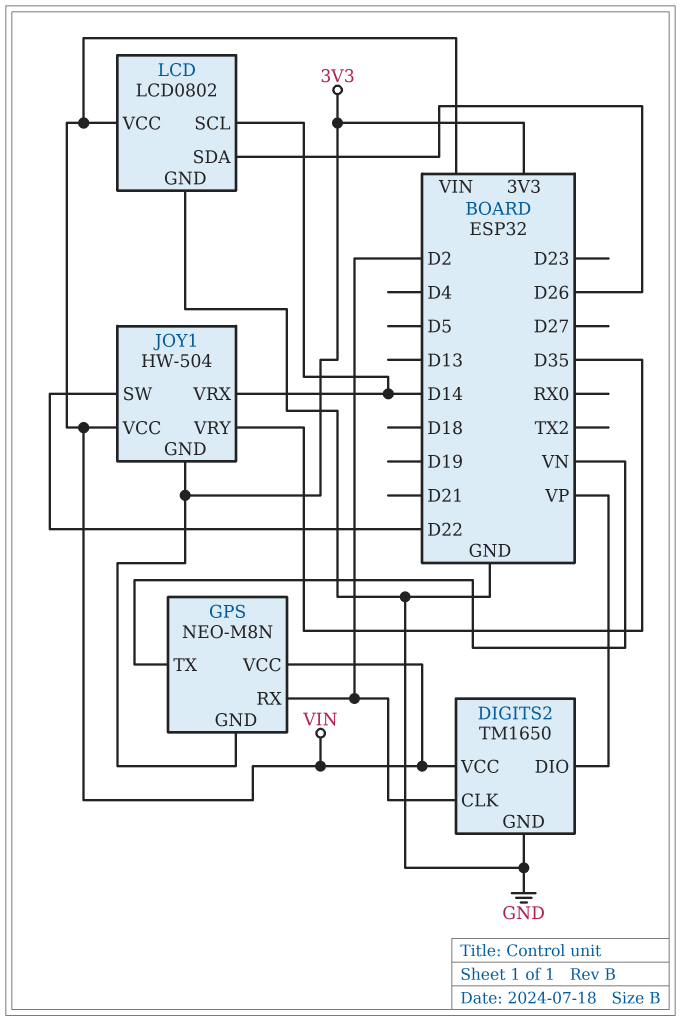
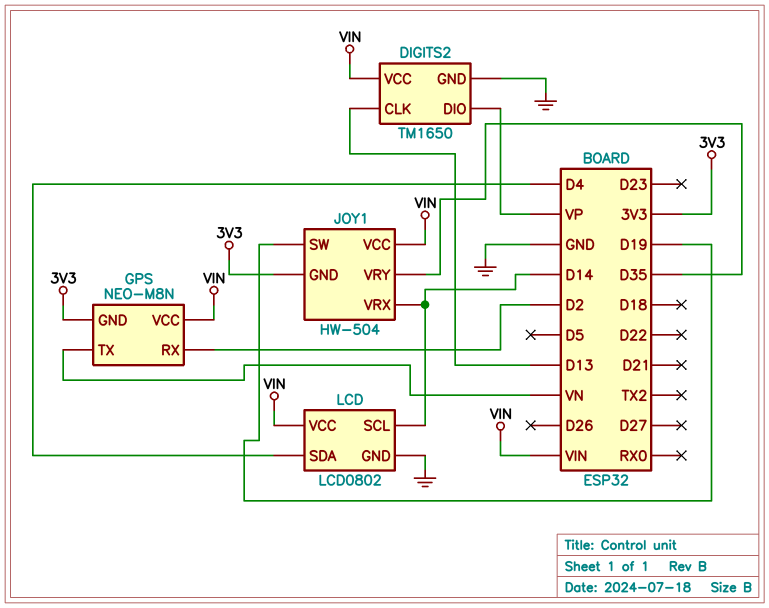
DIGITS2 pin CLK: D2 -> D13
JOY1 pin SW: D22 -> D19
LCD pin SDA: D26 -> D4

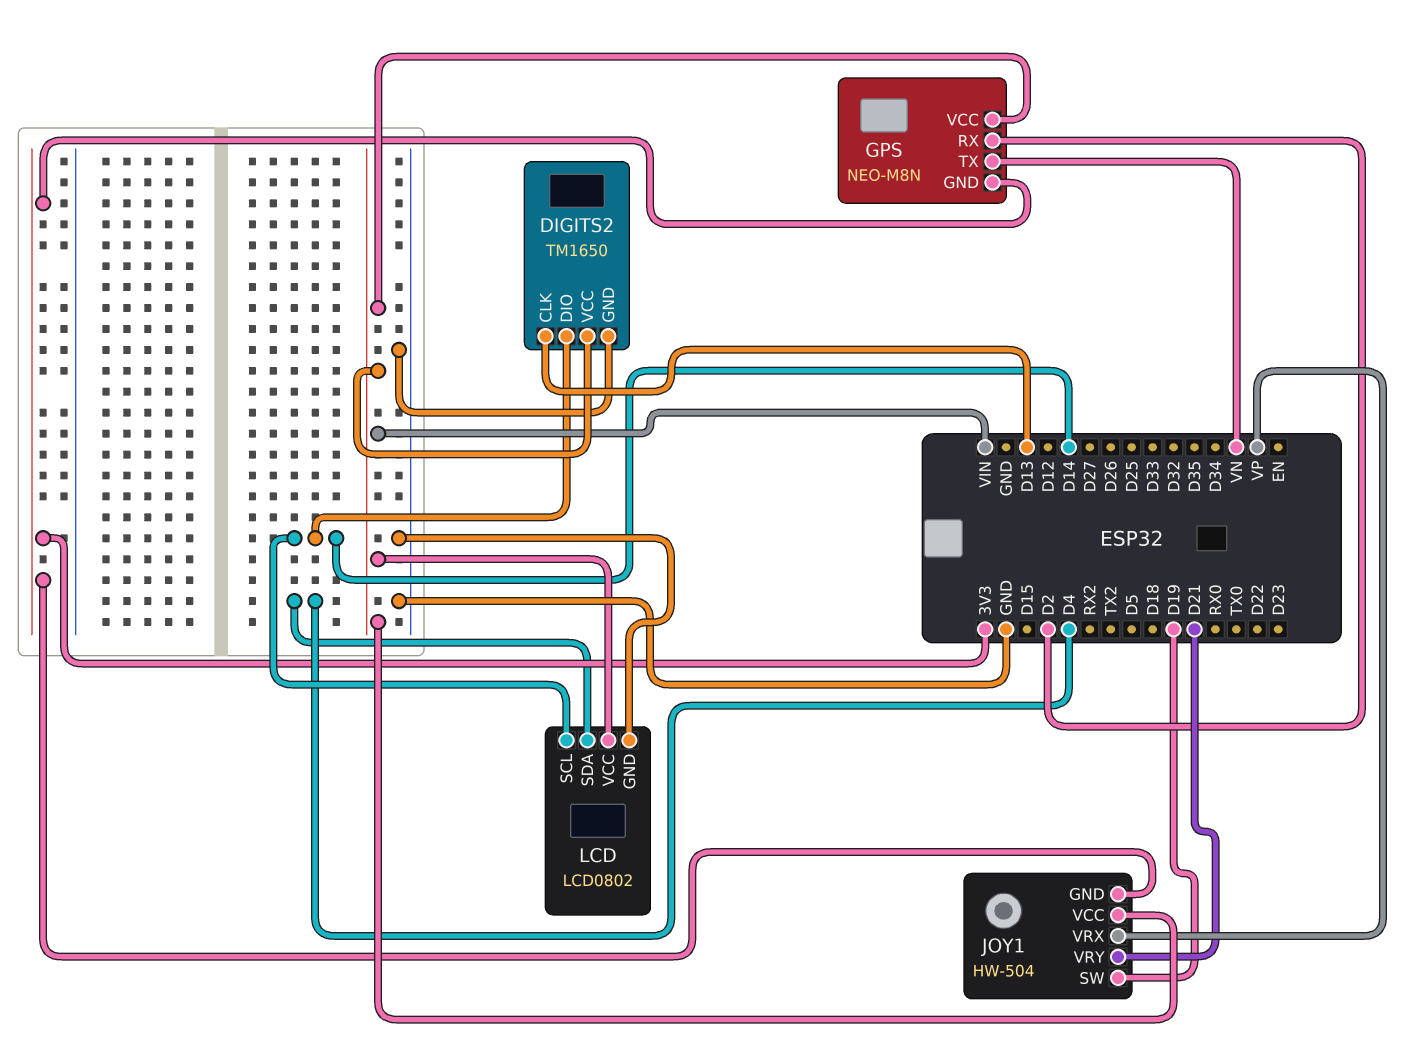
DIGITS2 pin DIO: VP -> D14
JOY1 pin VRX: D14 -> VP
JOY1 pin VRY: D35 -> D21

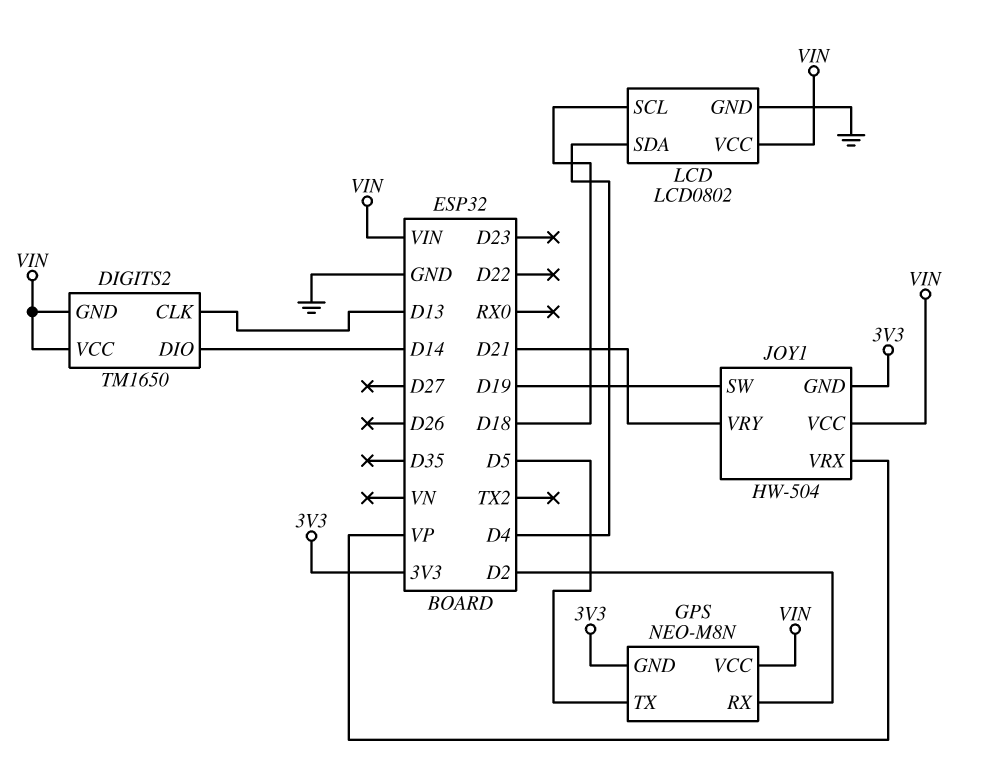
DIGITS2 pin GND: GND -> VIN
GPS pin TX: VN -> D5
LCD pin SCL: D14 -> D18

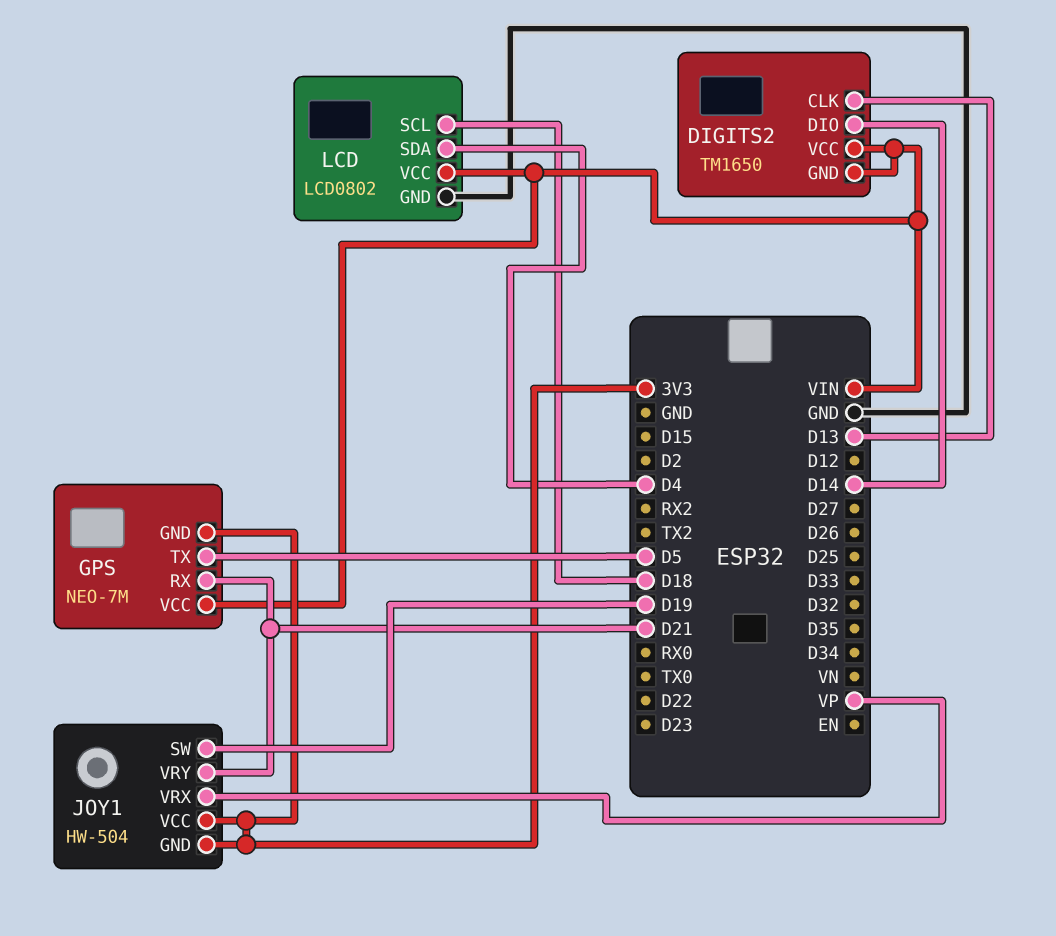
GPS: NEO-M8N -> NEO-7M
GPS pin RX: D2 -> D21
JOY1 pin VCC: VIN -> 3V3

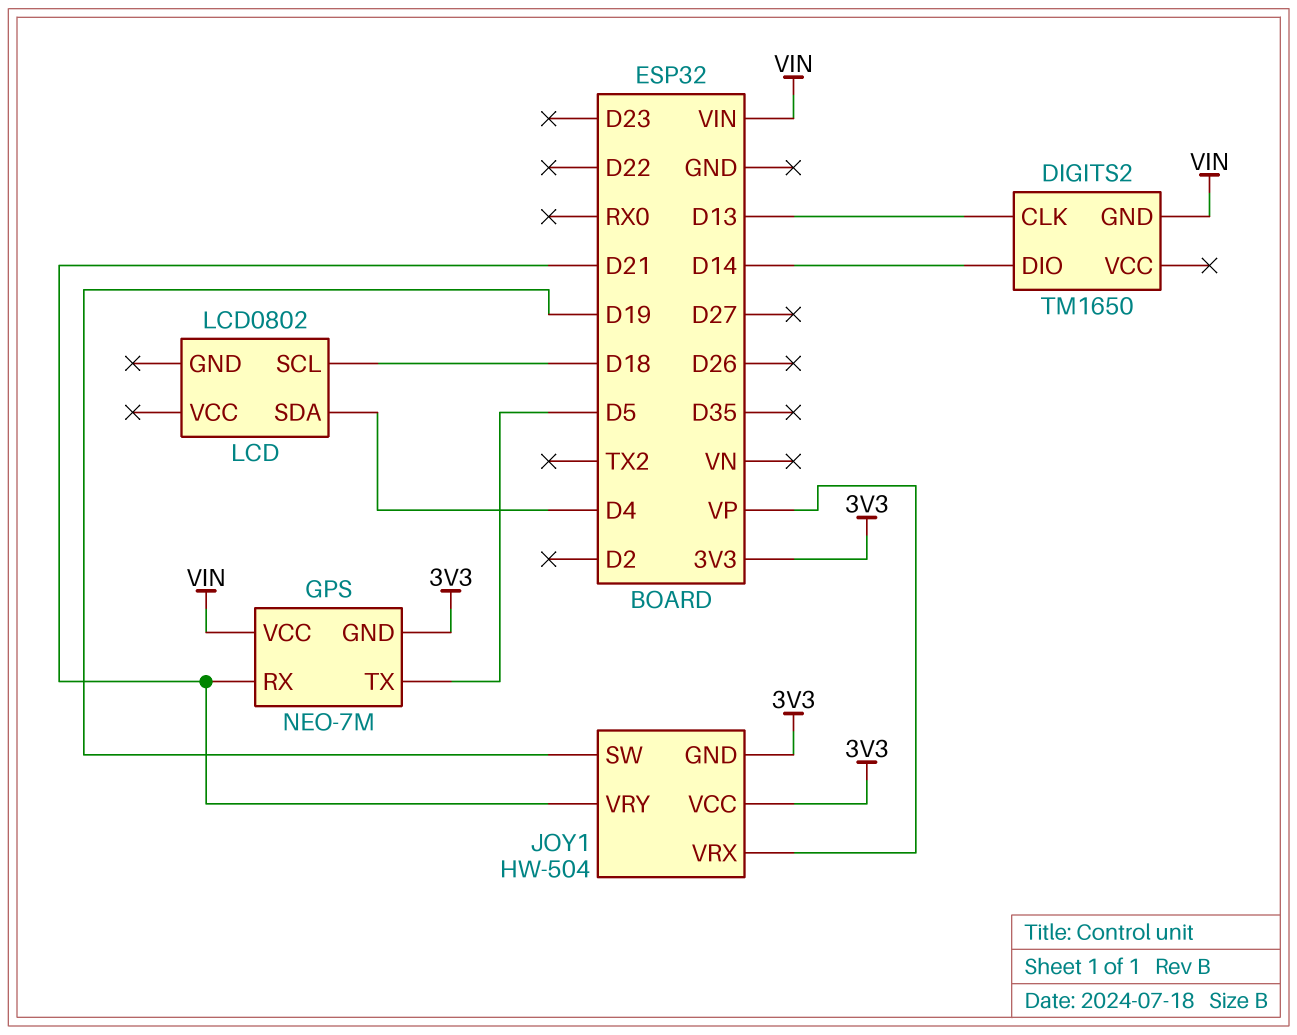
DIGITS2 pin VCC: VIN -> none
LCD pin GND: GND -> none
LCD pin VCC: VIN -> none

